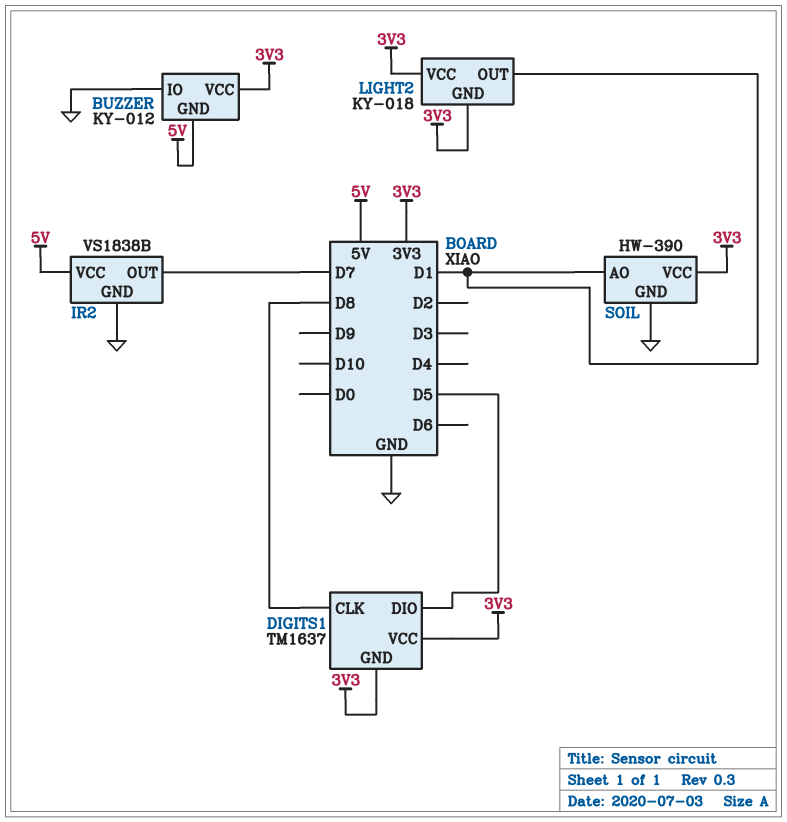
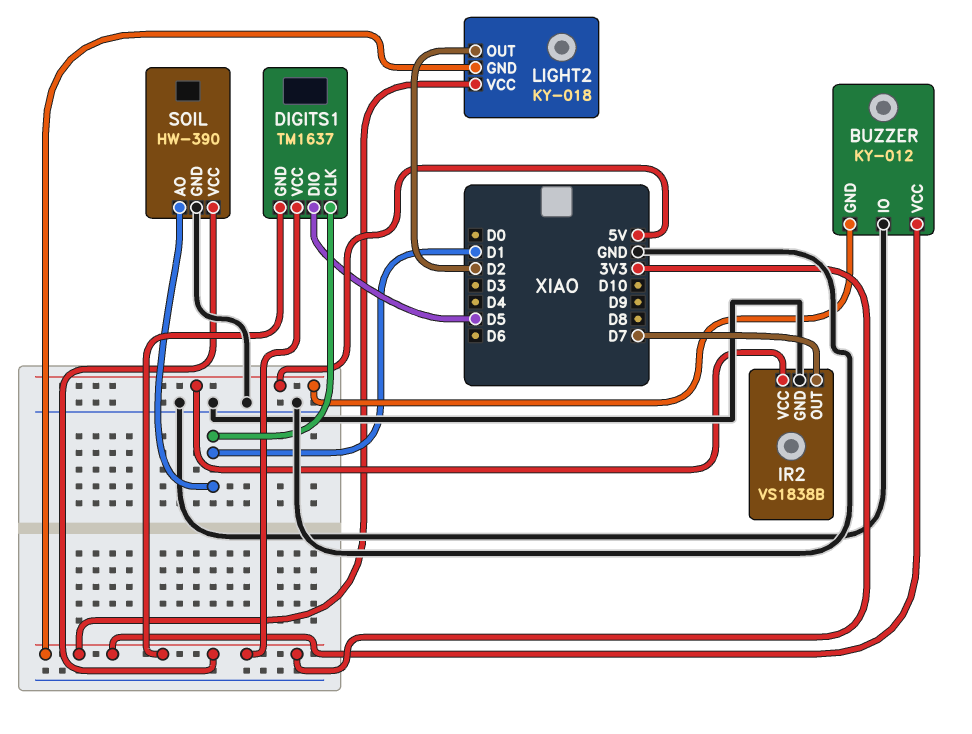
DIGITS1 pin CLK: D8 -> D1
LIGHT2 pin OUT: D1 -> D2

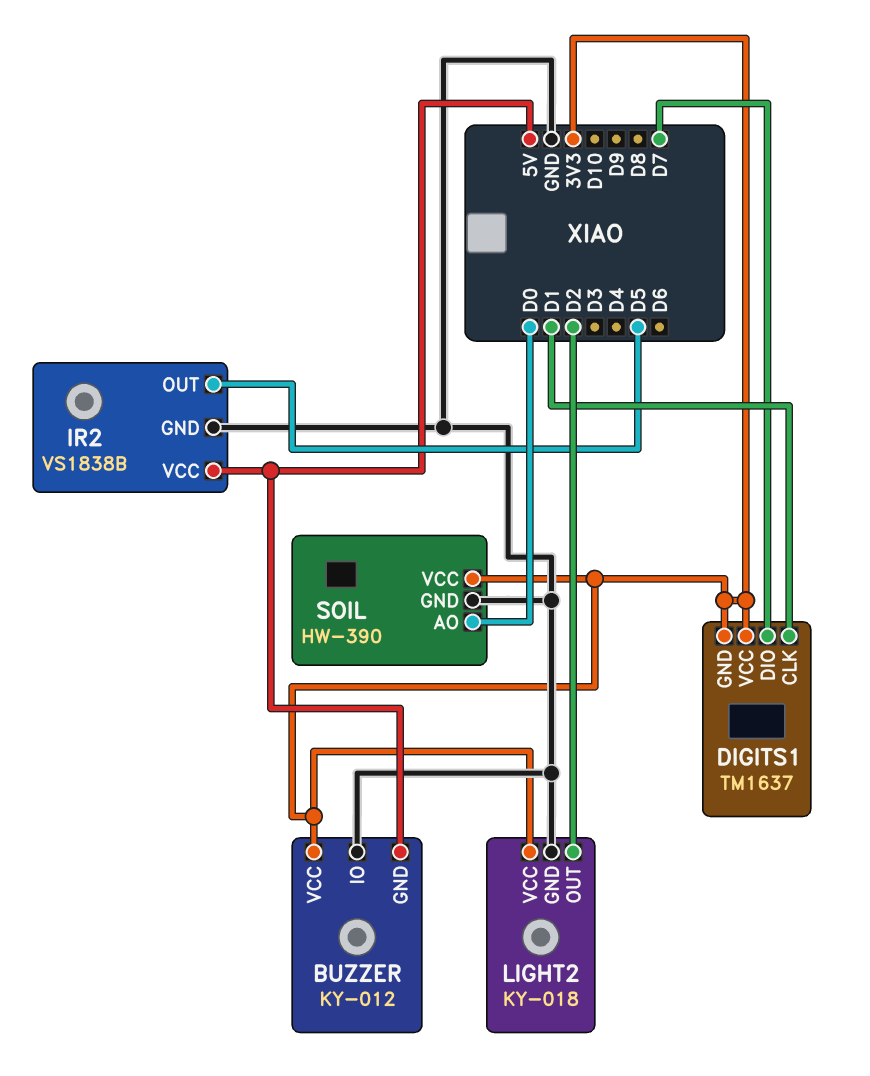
DIGITS1 pin DIO: D5 -> D7
IR2 pin OUT: D7 -> D5
LIGHT2 pin GND: 3V3 -> GND
SOIL pin AO: D1 -> D0

